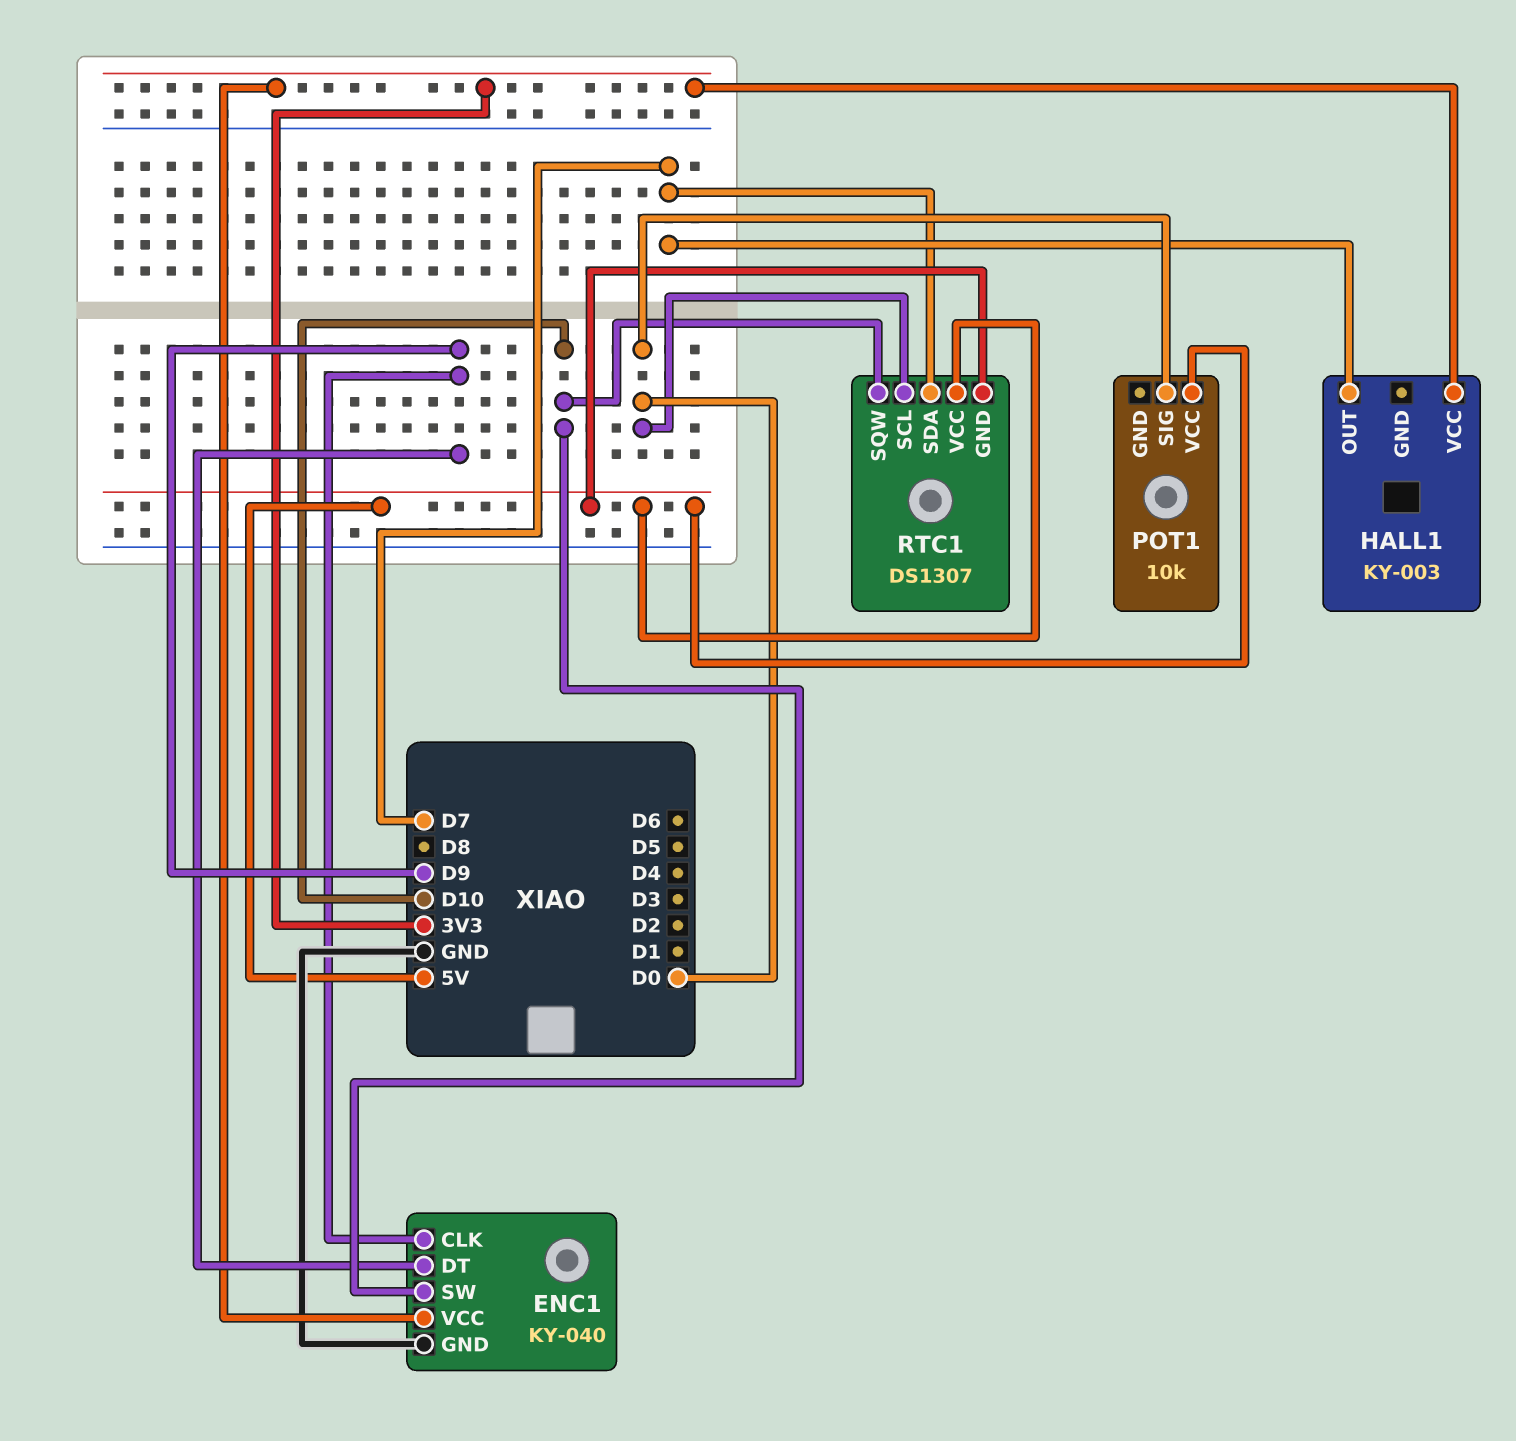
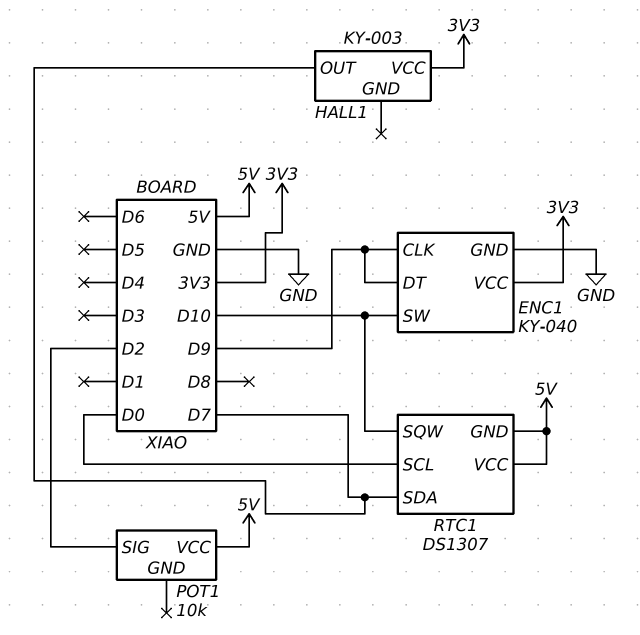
POT1 pin SIG: D0 -> D2

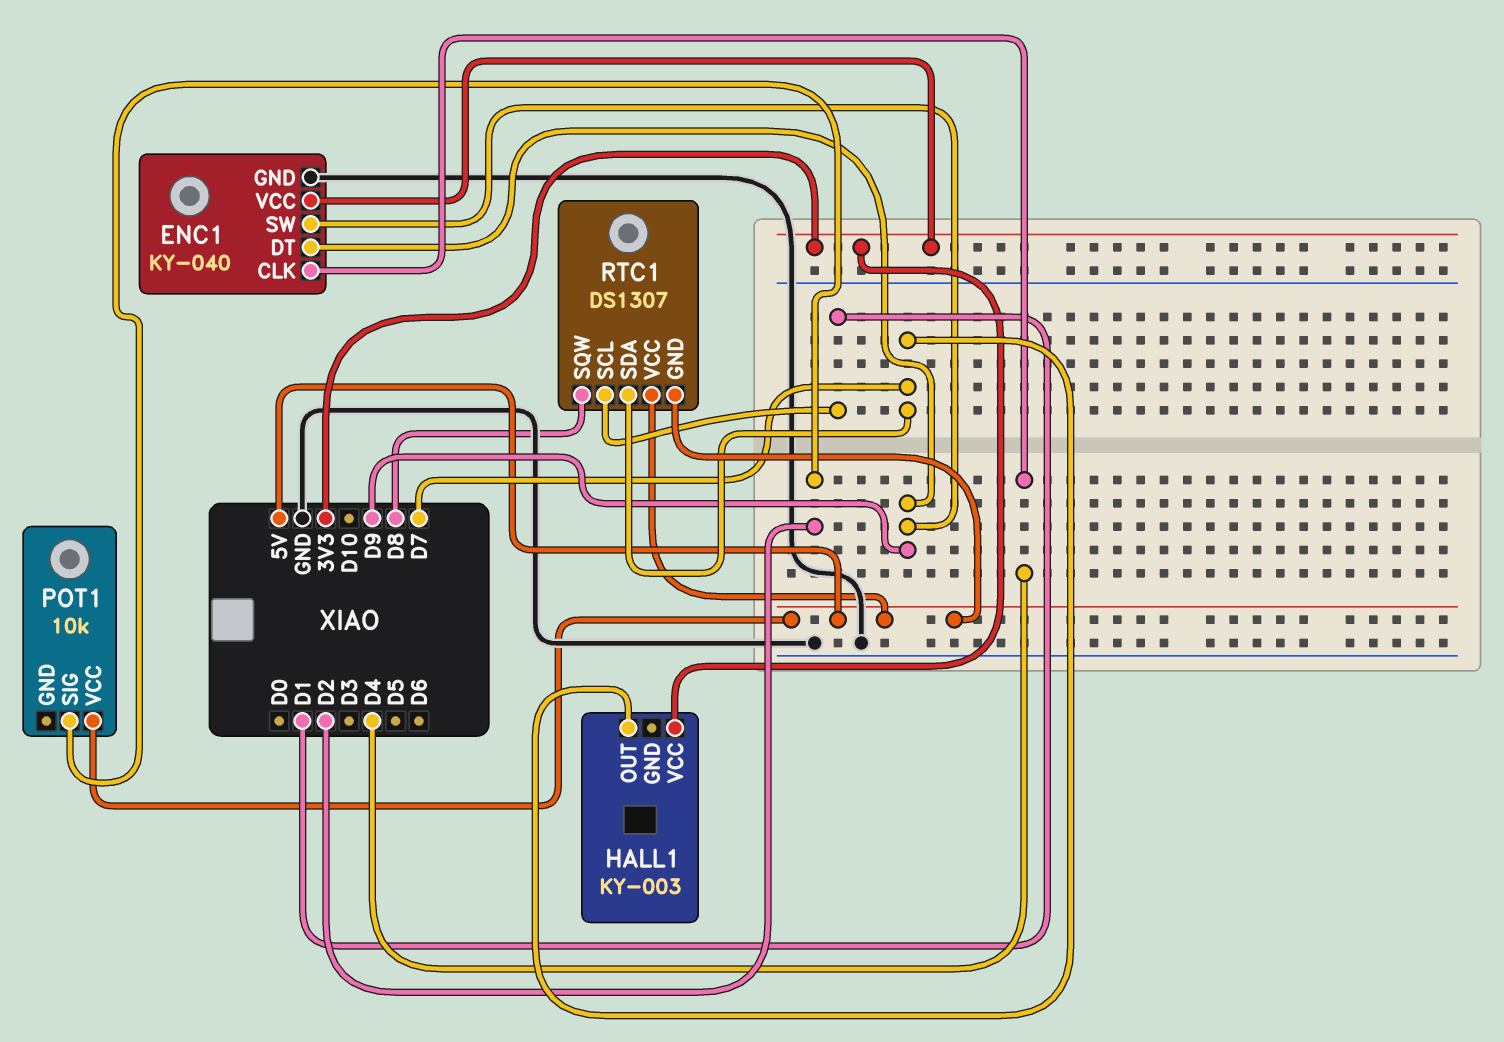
ENC1 pin CLK: D9 -> D4
ENC1 pin SW: D10 -> D9
RTC1 pin SCL: D0 -> D1
RTC1 pin SQW: D10 -> D8

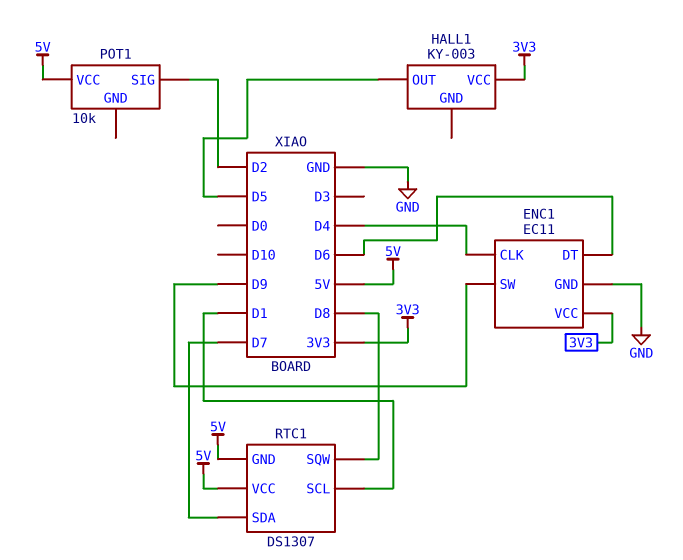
ENC1: KY-040 -> EC11
ENC1 pin DT: D9 -> D6
HALL1 pin OUT: D7 -> D5

